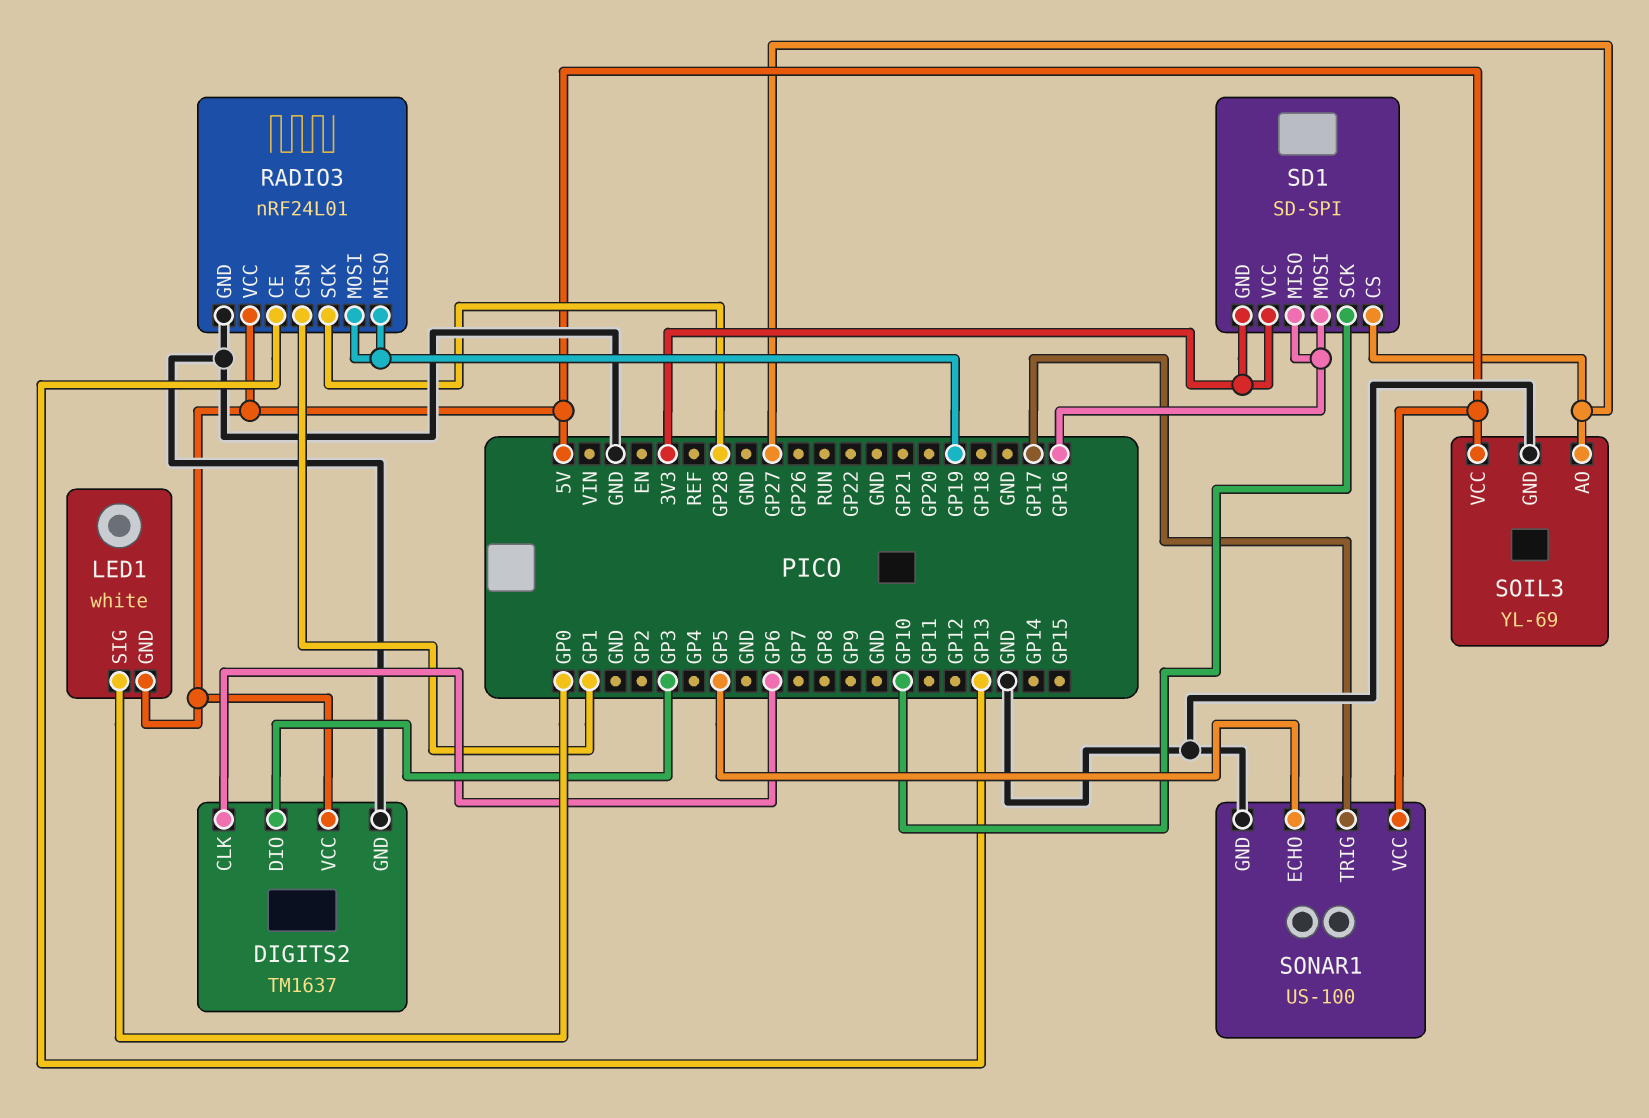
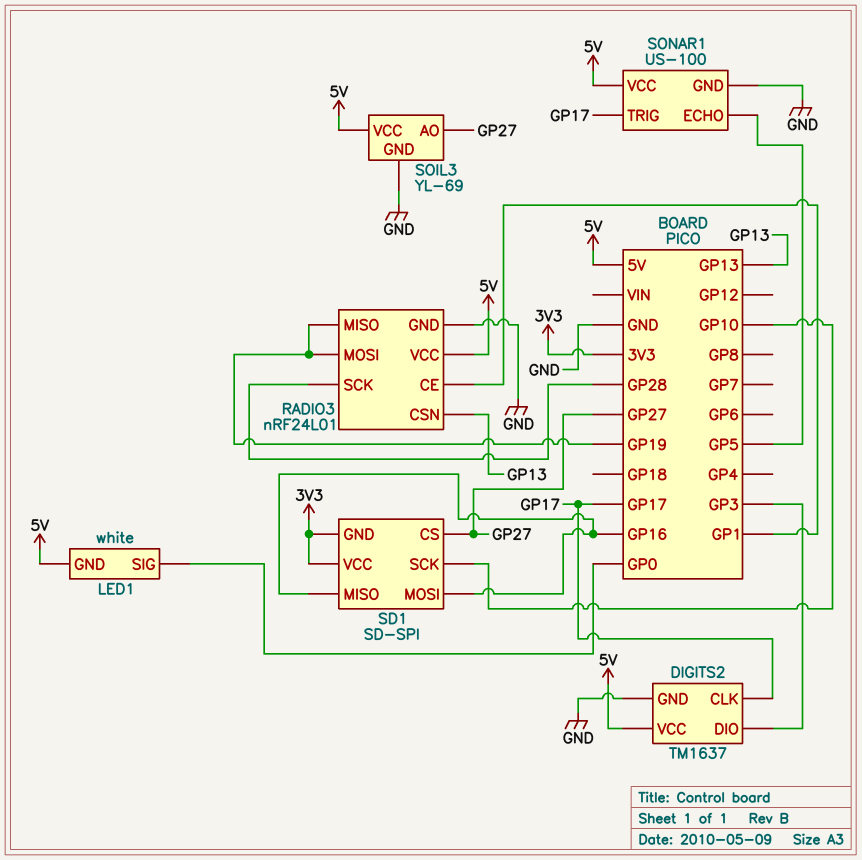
DIGITS2 pin CLK: GP6 -> GP17
RADIO3 pin CE: GP13 -> GP1
RADIO3 pin CSN: GP1 -> GP13

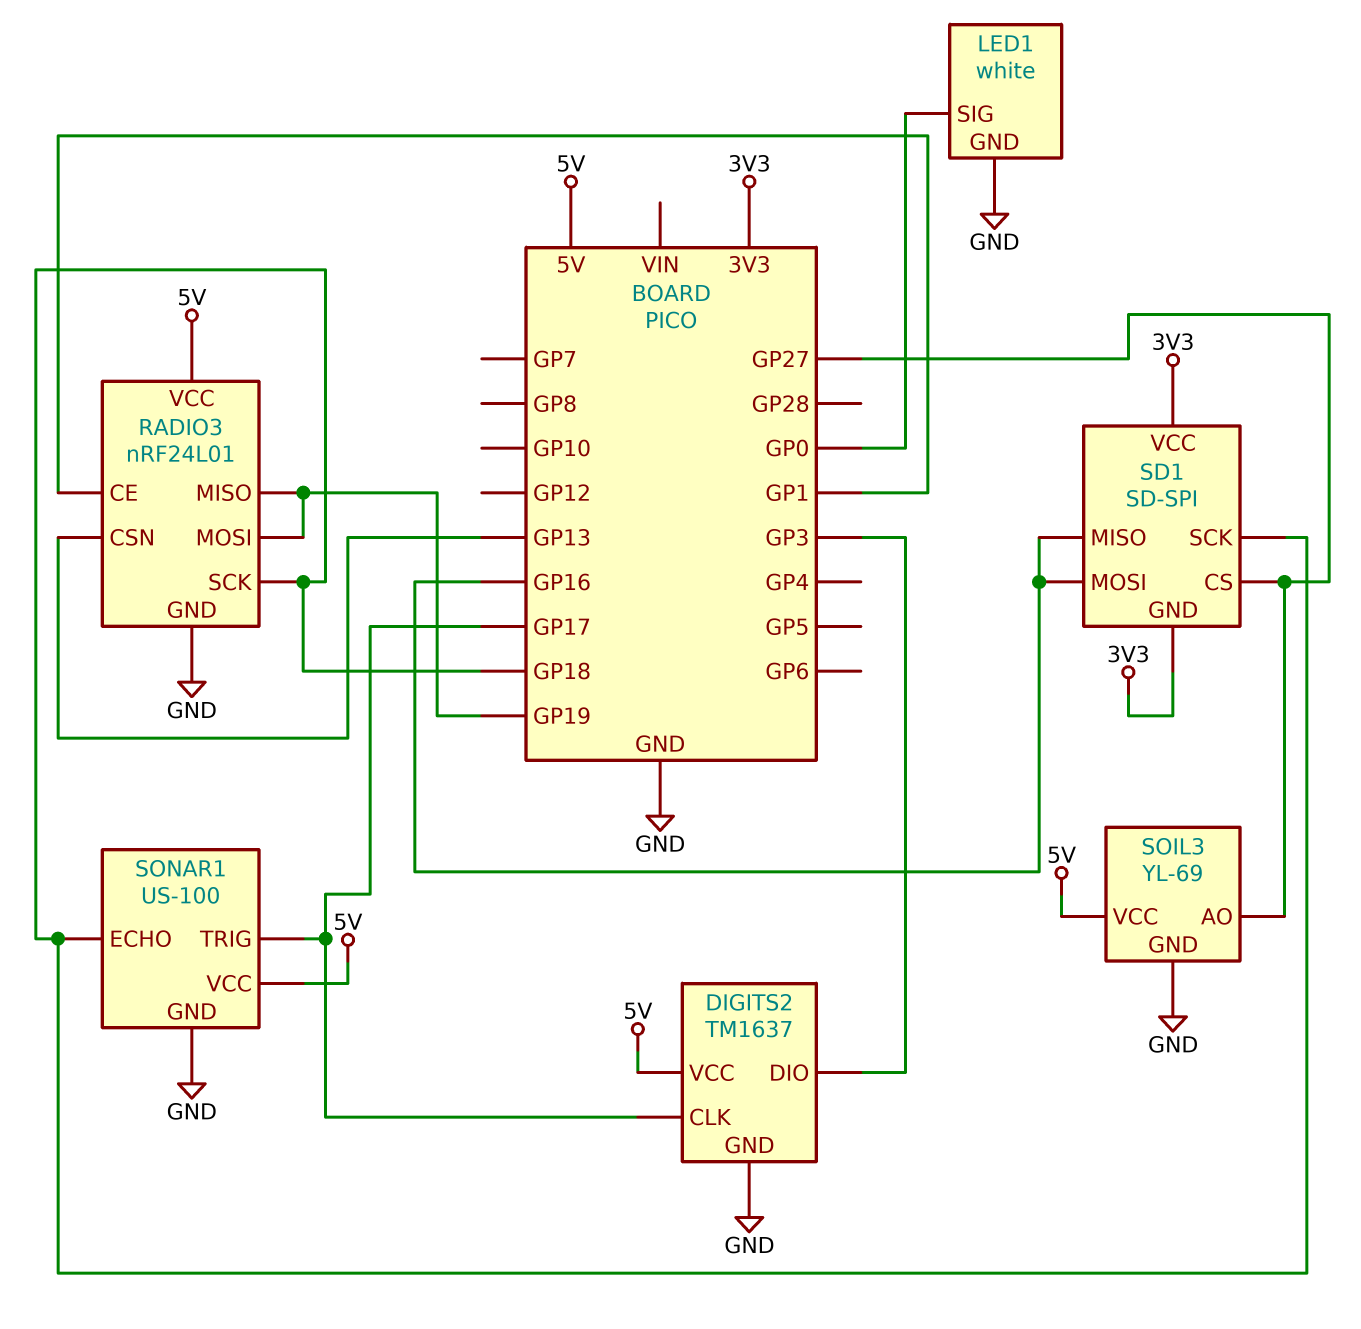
LED1 pin GND: 5V -> GND
RADIO3 pin SCK: GP28 -> GP18
SD1 pin SCK: GP10 -> GP18
SONAR1 pin ECHO: GP5 -> GP18

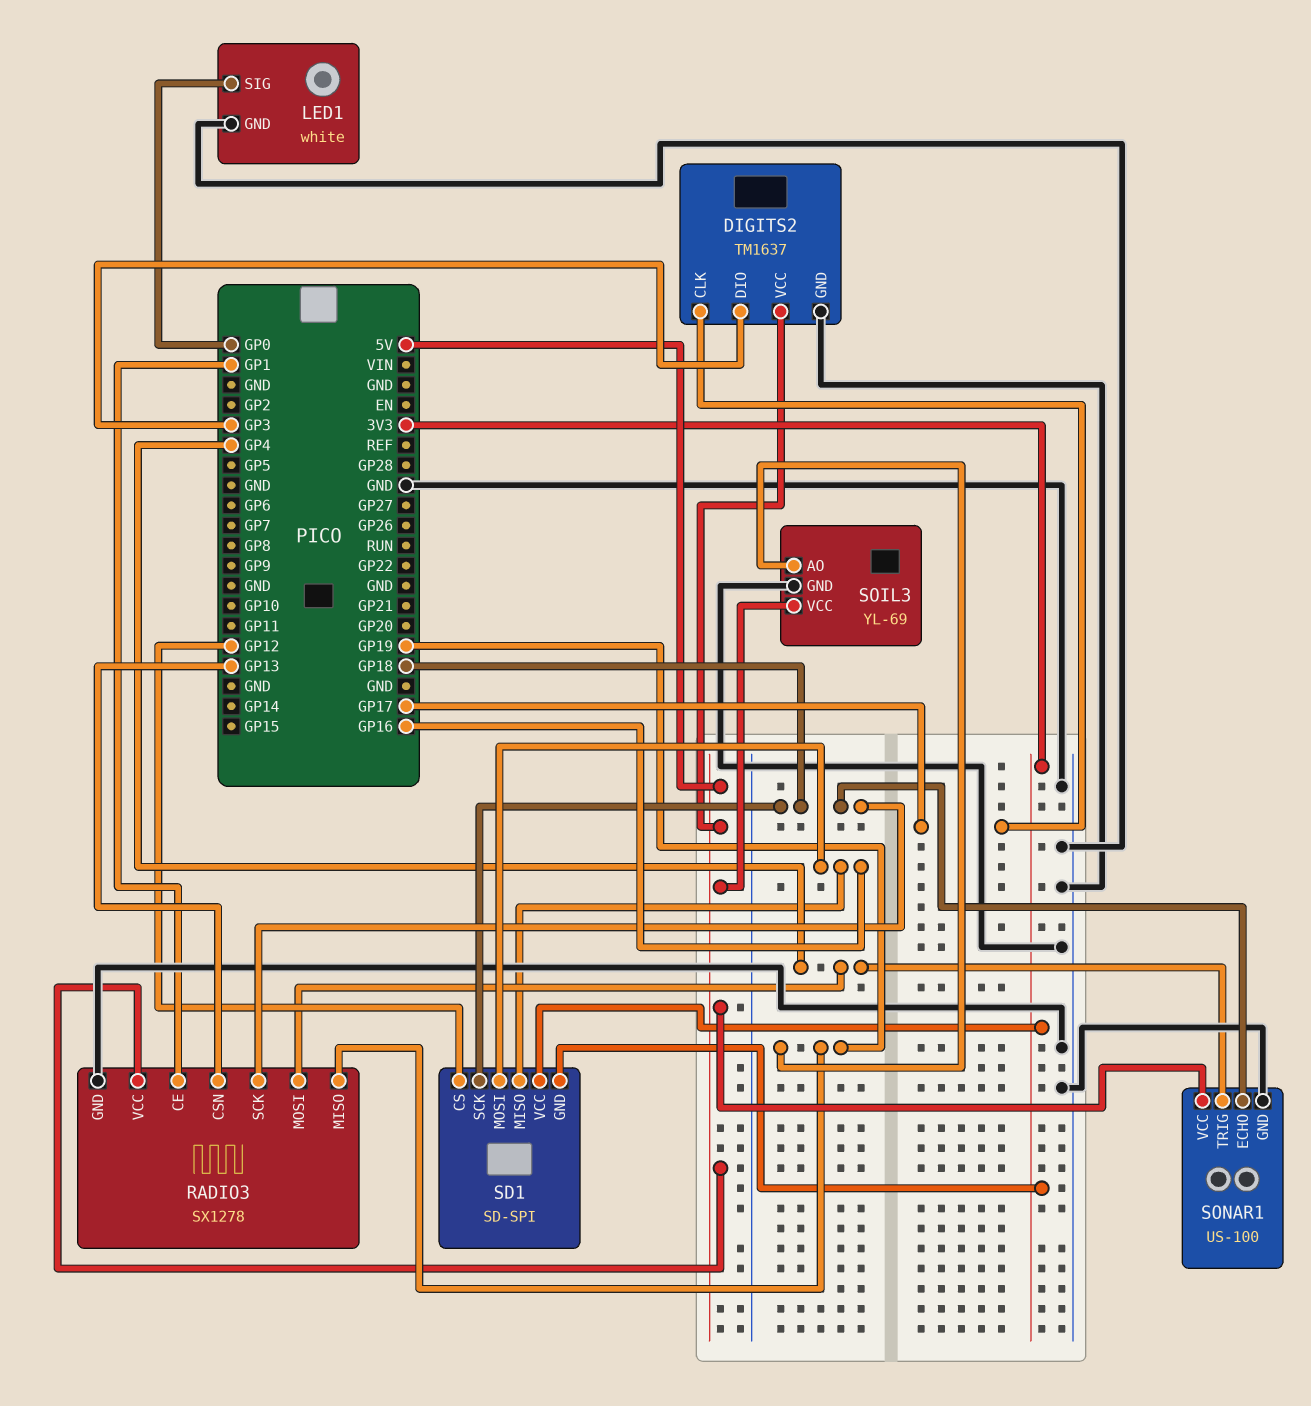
RADIO3: nRF24L01 -> SX1278
RADIO3 pin MOSI: GP19 -> GP4
SD1 pin CS: GP27 -> GP12
SOIL3 pin AO: GP27 -> GP19
SONAR1 pin TRIG: GP17 -> GP4

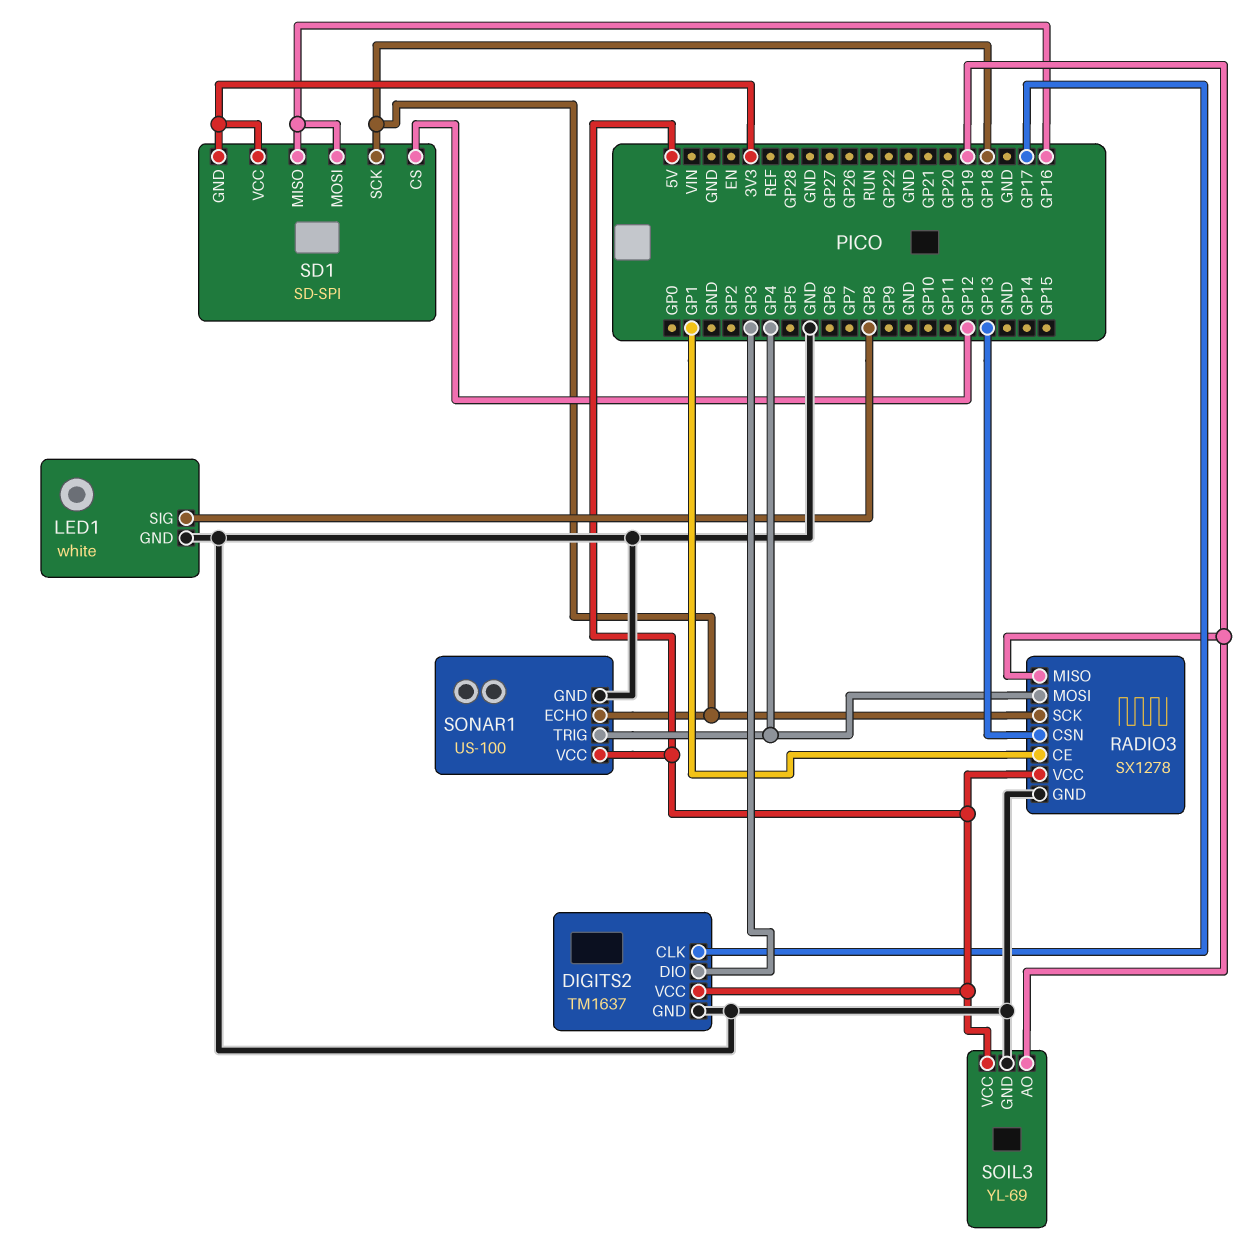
LED1 pin SIG: GP0 -> GP8

